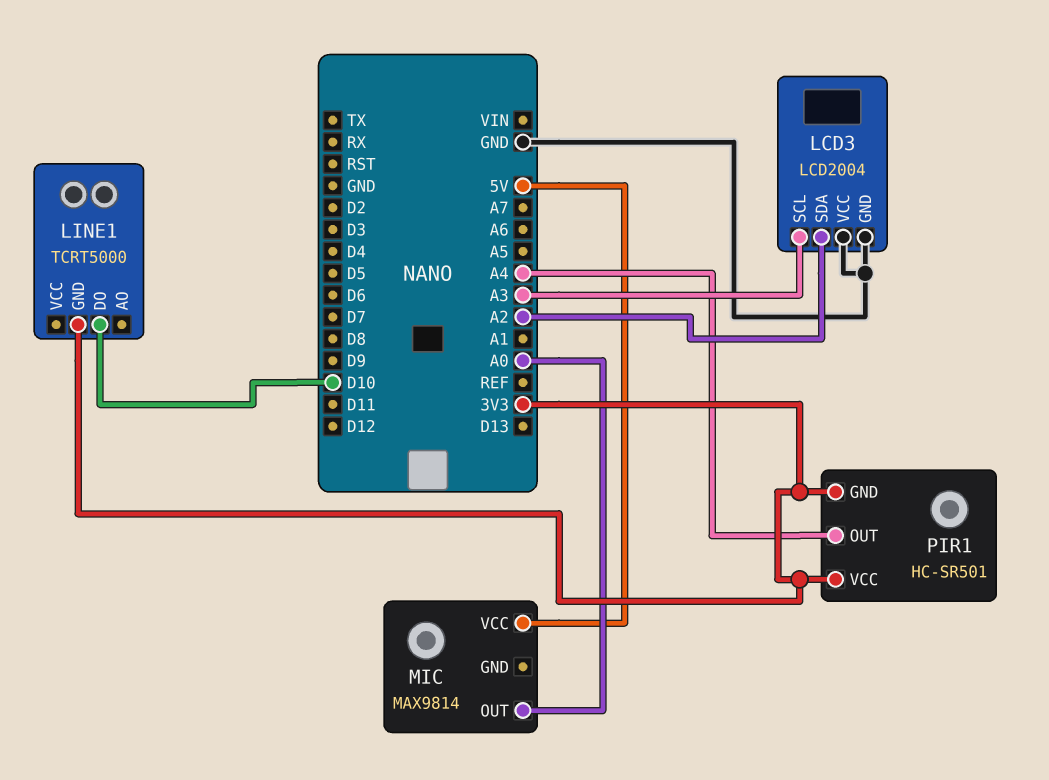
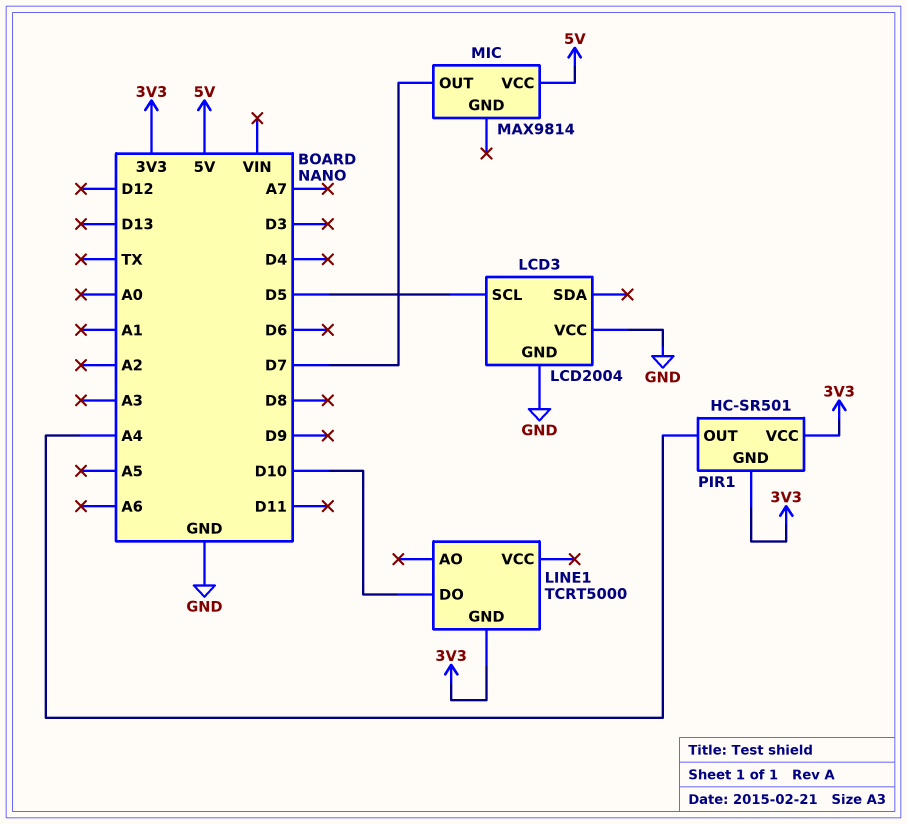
LCD3 pin SCL: A3 -> D5
LCD3 pin SDA: A2 -> none
MIC pin OUT: A0 -> D7

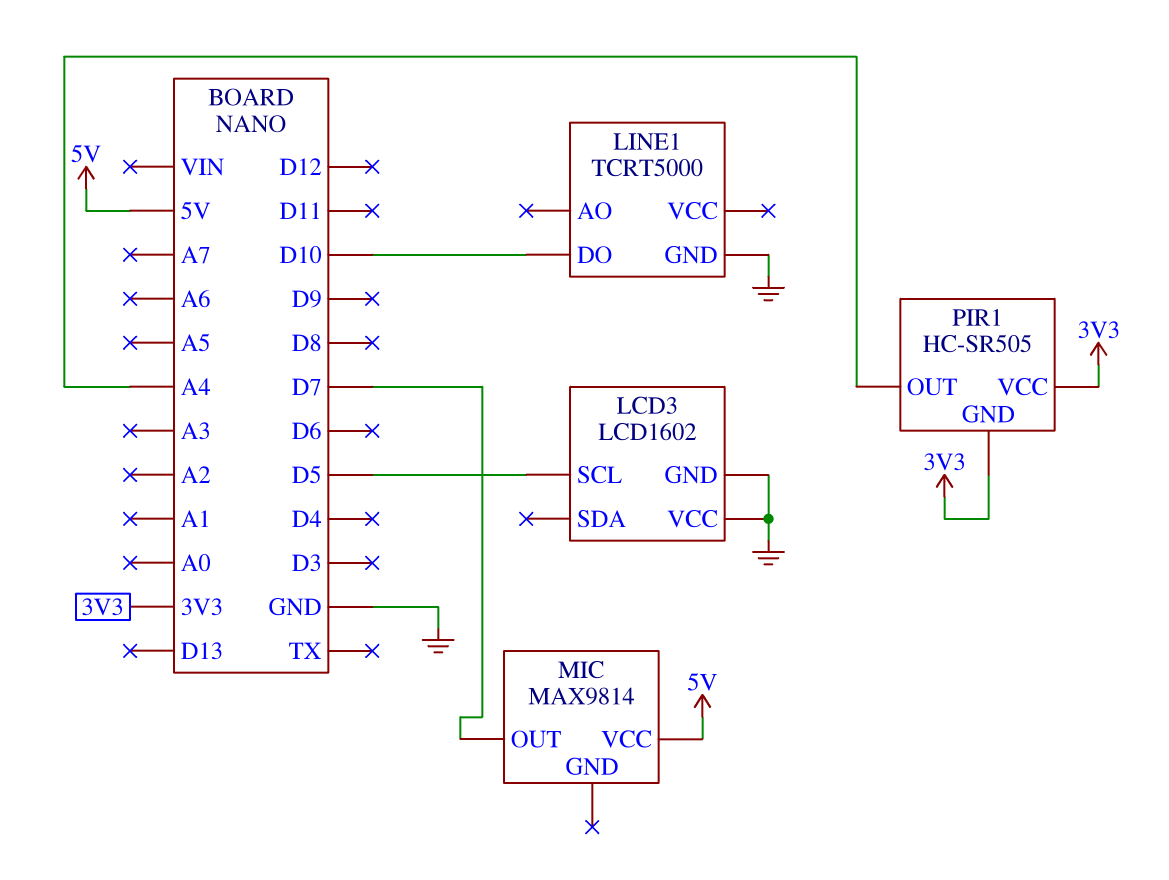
LCD3: LCD2004 -> LCD1602
LINE1 pin GND: 3V3 -> GND
PIR1: HC-SR501 -> HC-SR505

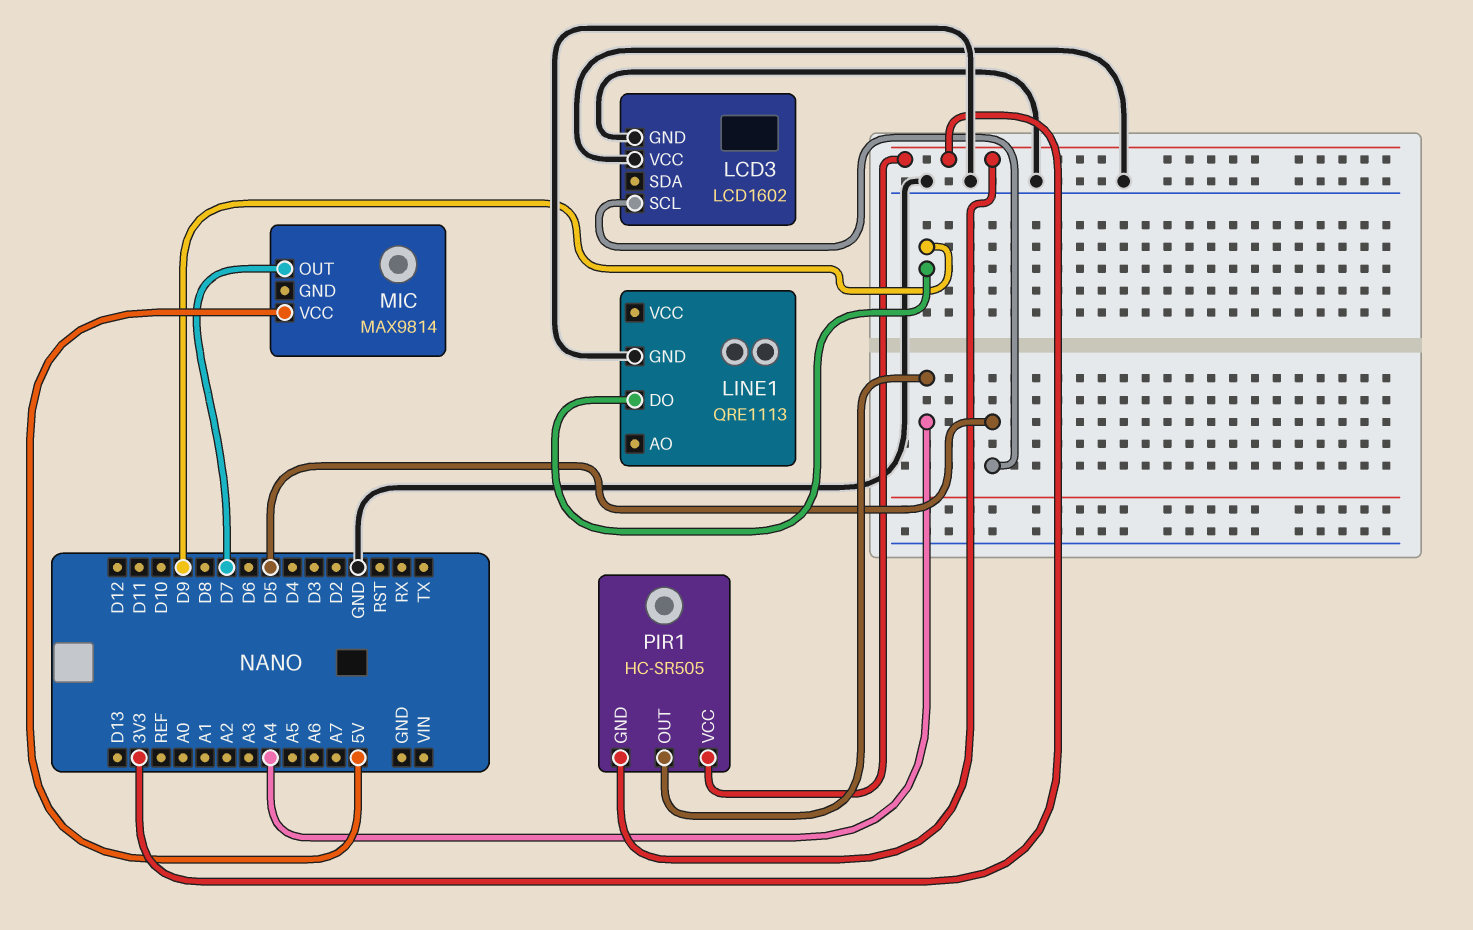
LINE1: TCRT5000 -> QRE1113
LINE1 pin DO: D10 -> D9

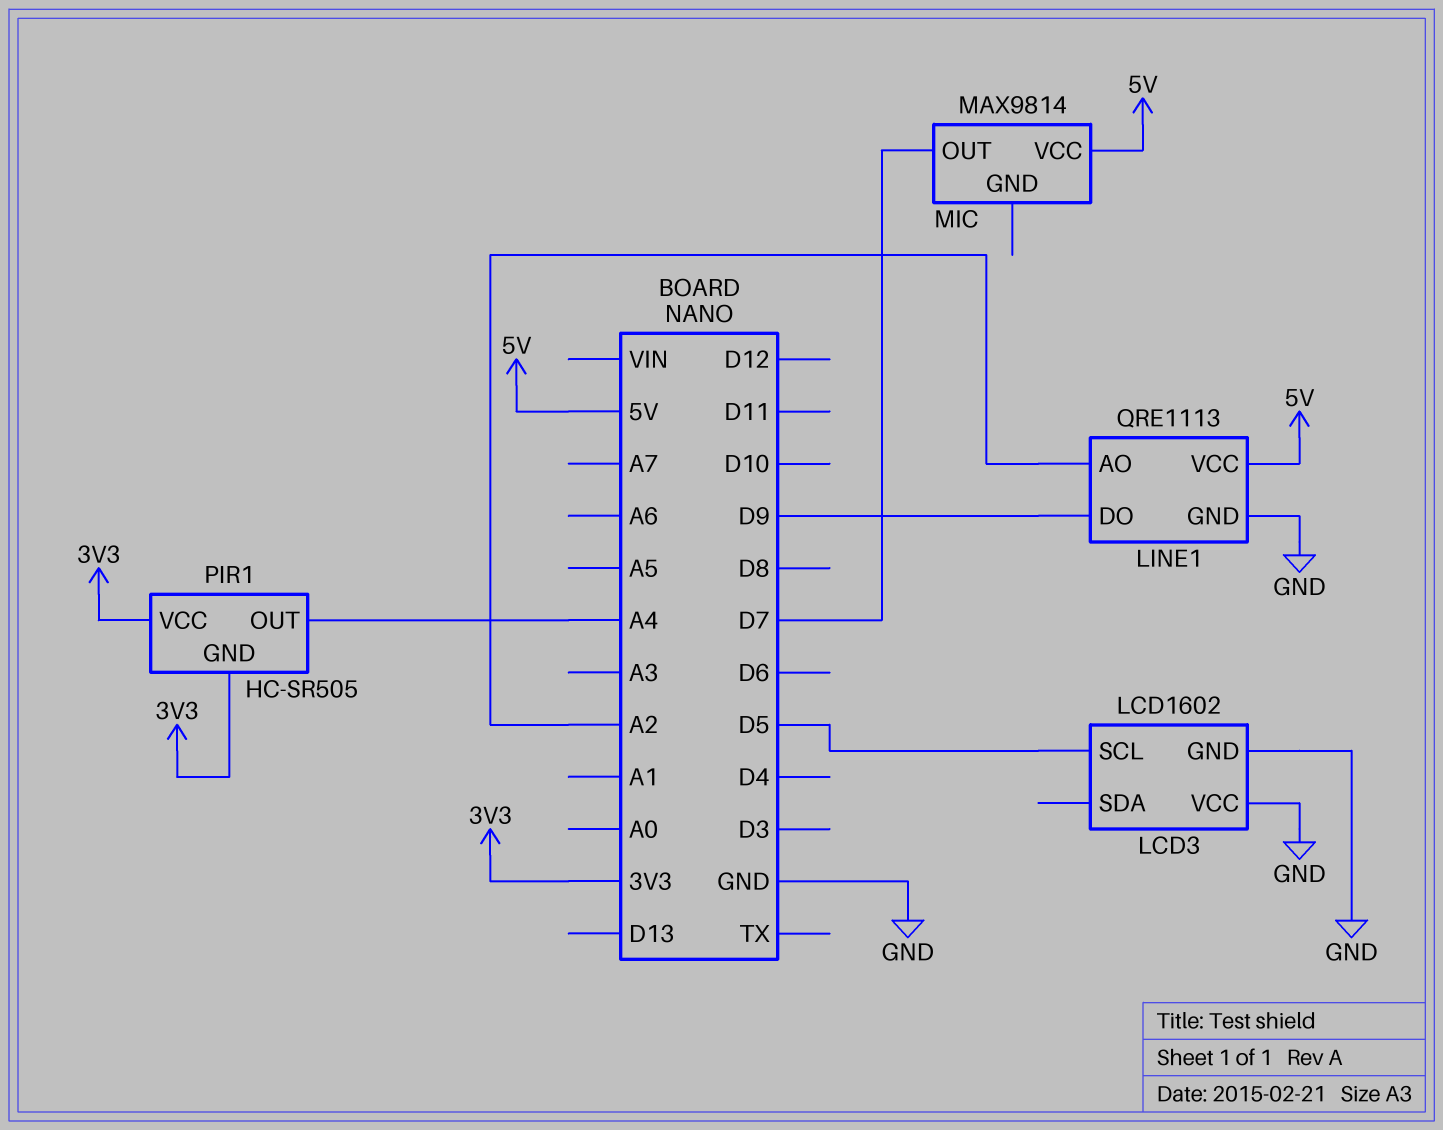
LINE1 pin AO: none -> A2
LINE1 pin VCC: none -> 5V

